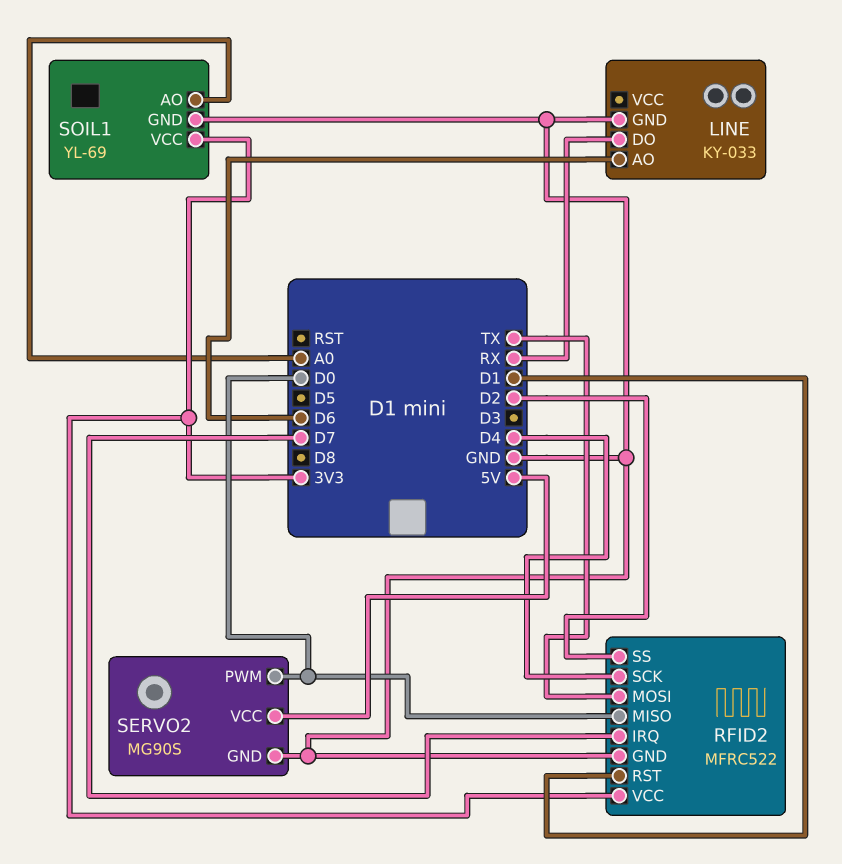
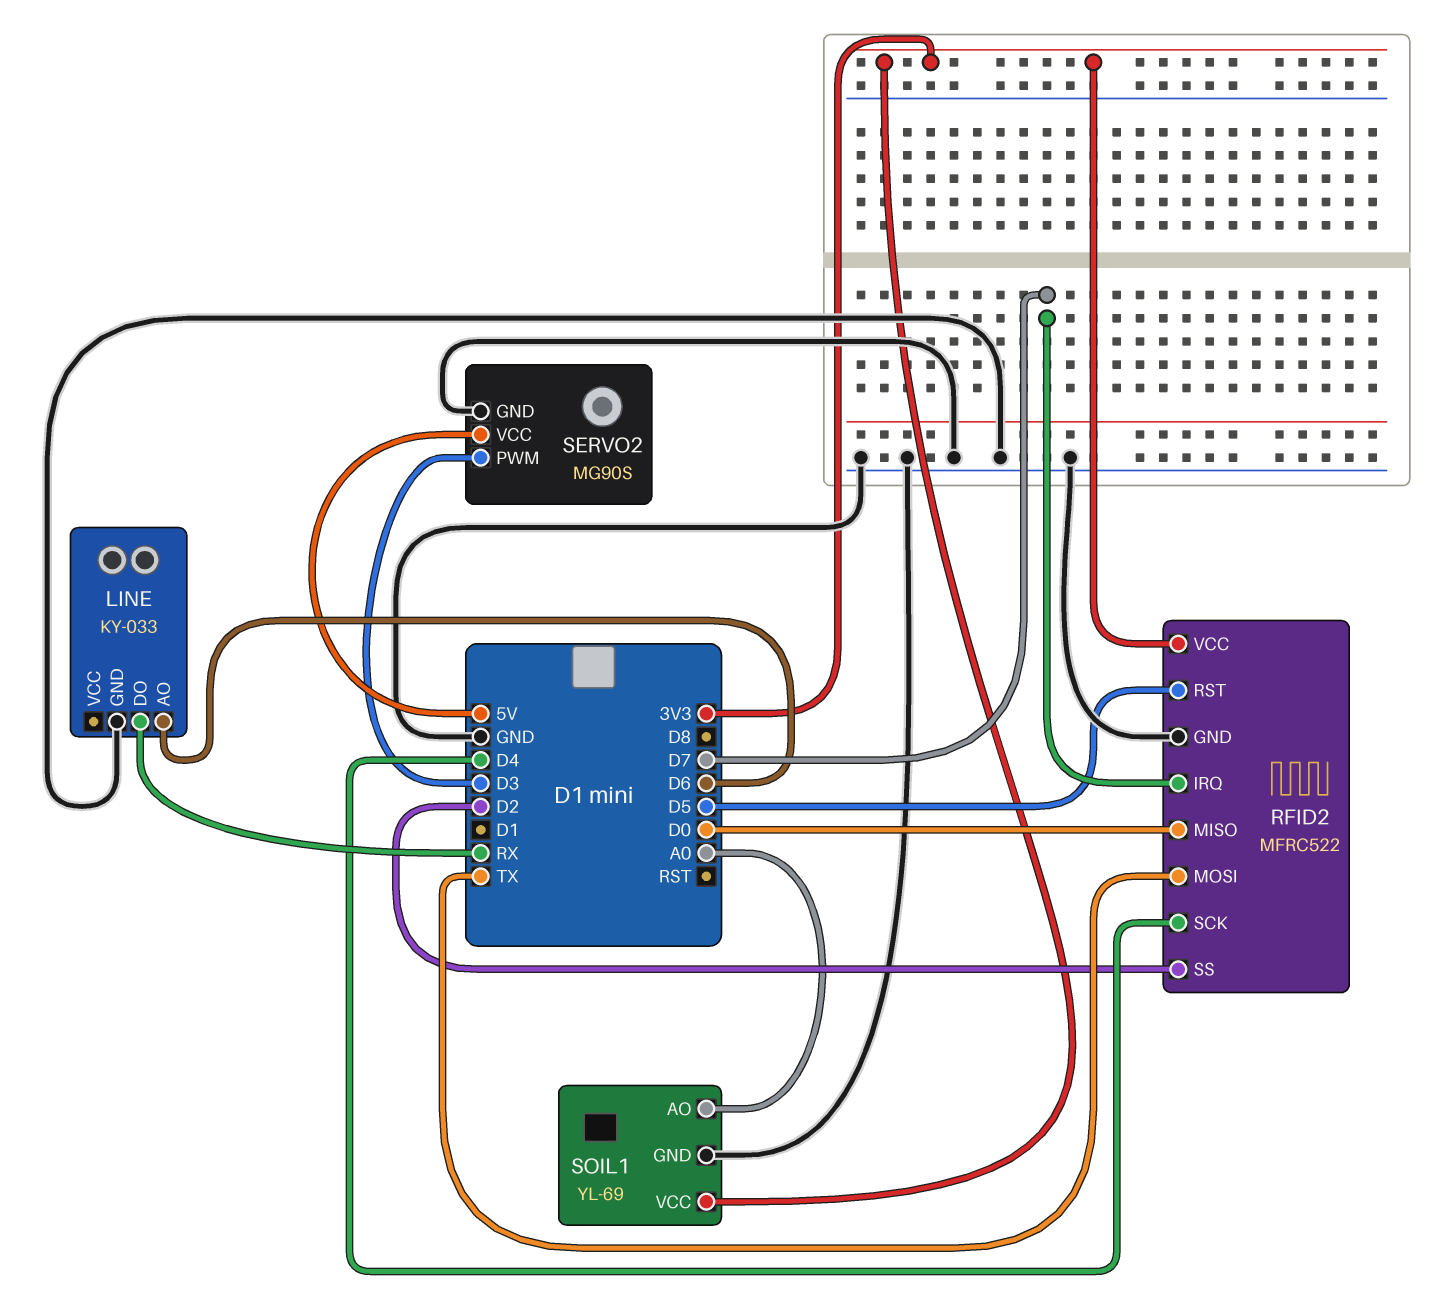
RFID2 pin RST: D1 -> D5
SERVO2 pin PWM: D0 -> D3

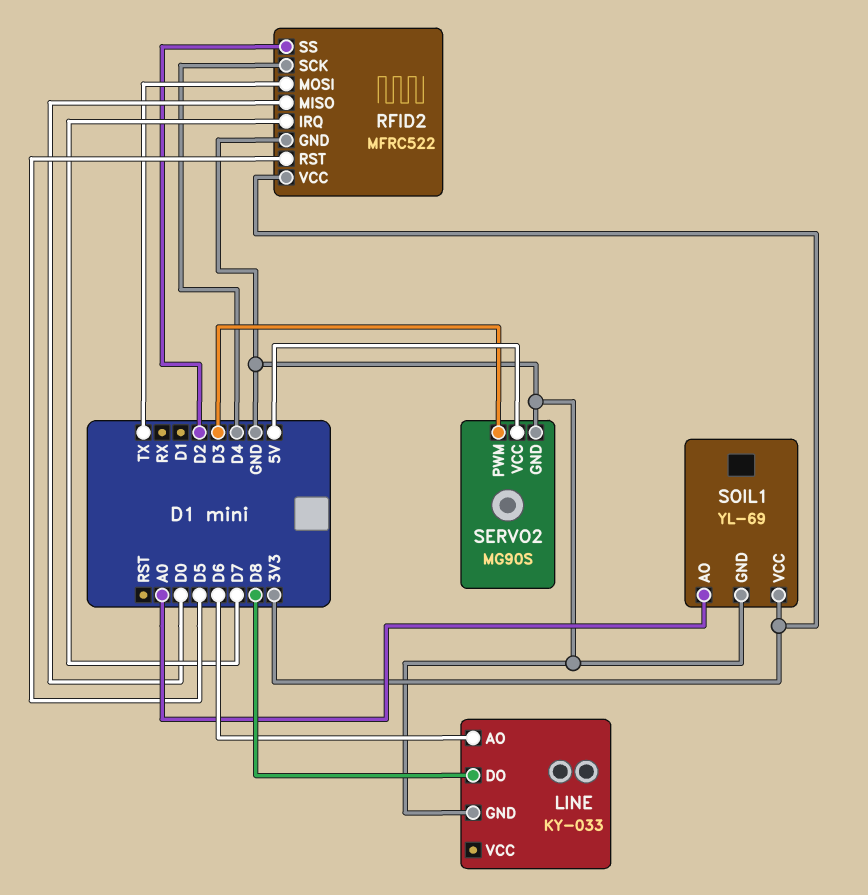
LINE pin DO: RX -> D8

